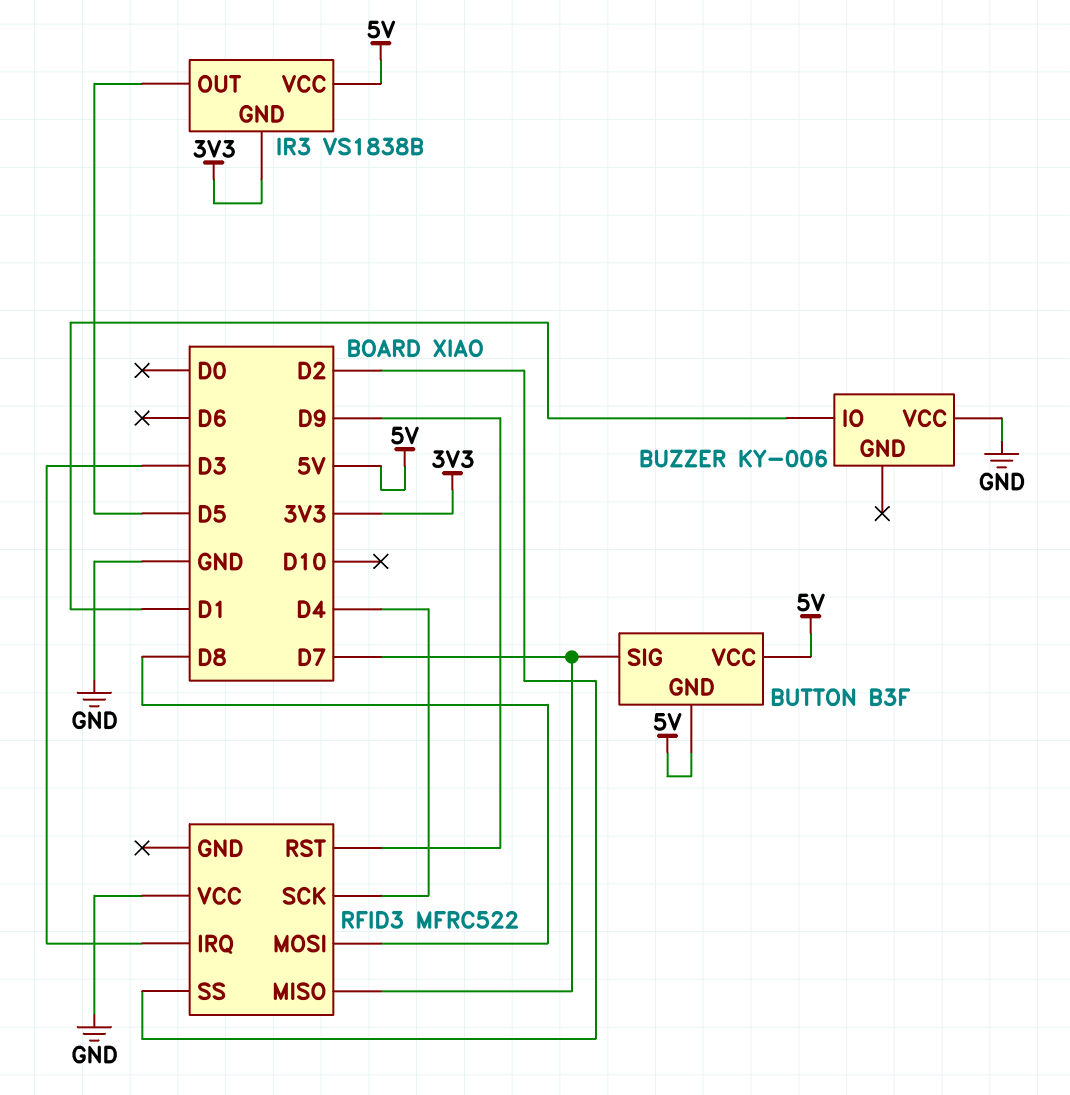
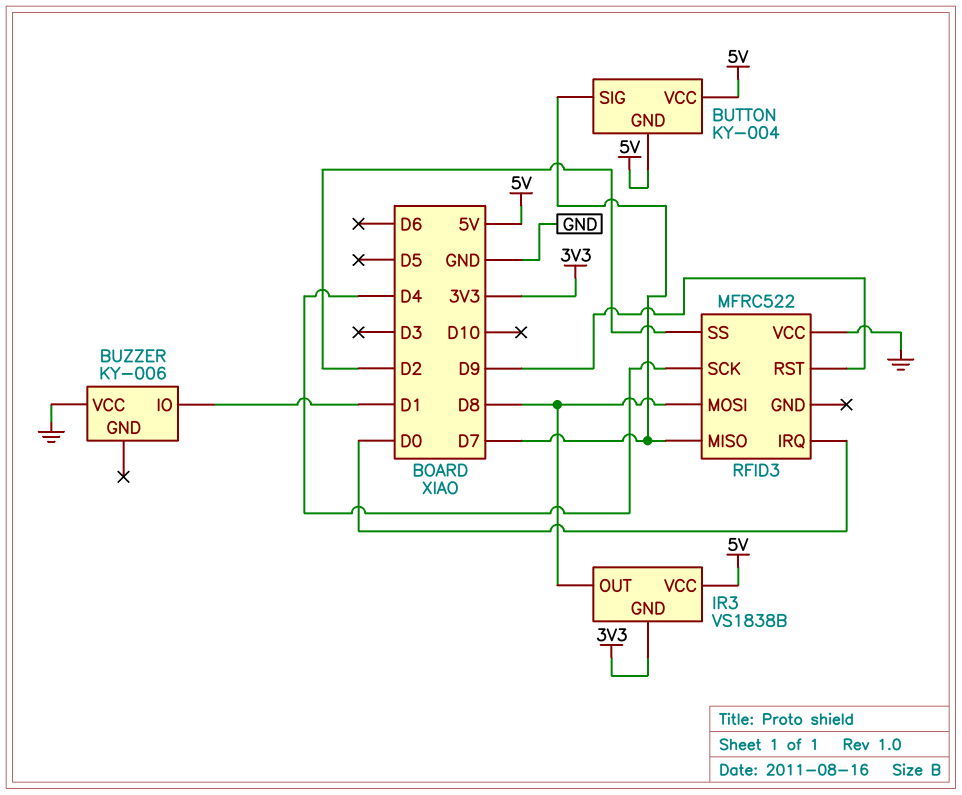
BUTTON: B3F -> KY-004
IR3 pin OUT: D5 -> D8
RFID3 pin IRQ: D3 -> D0

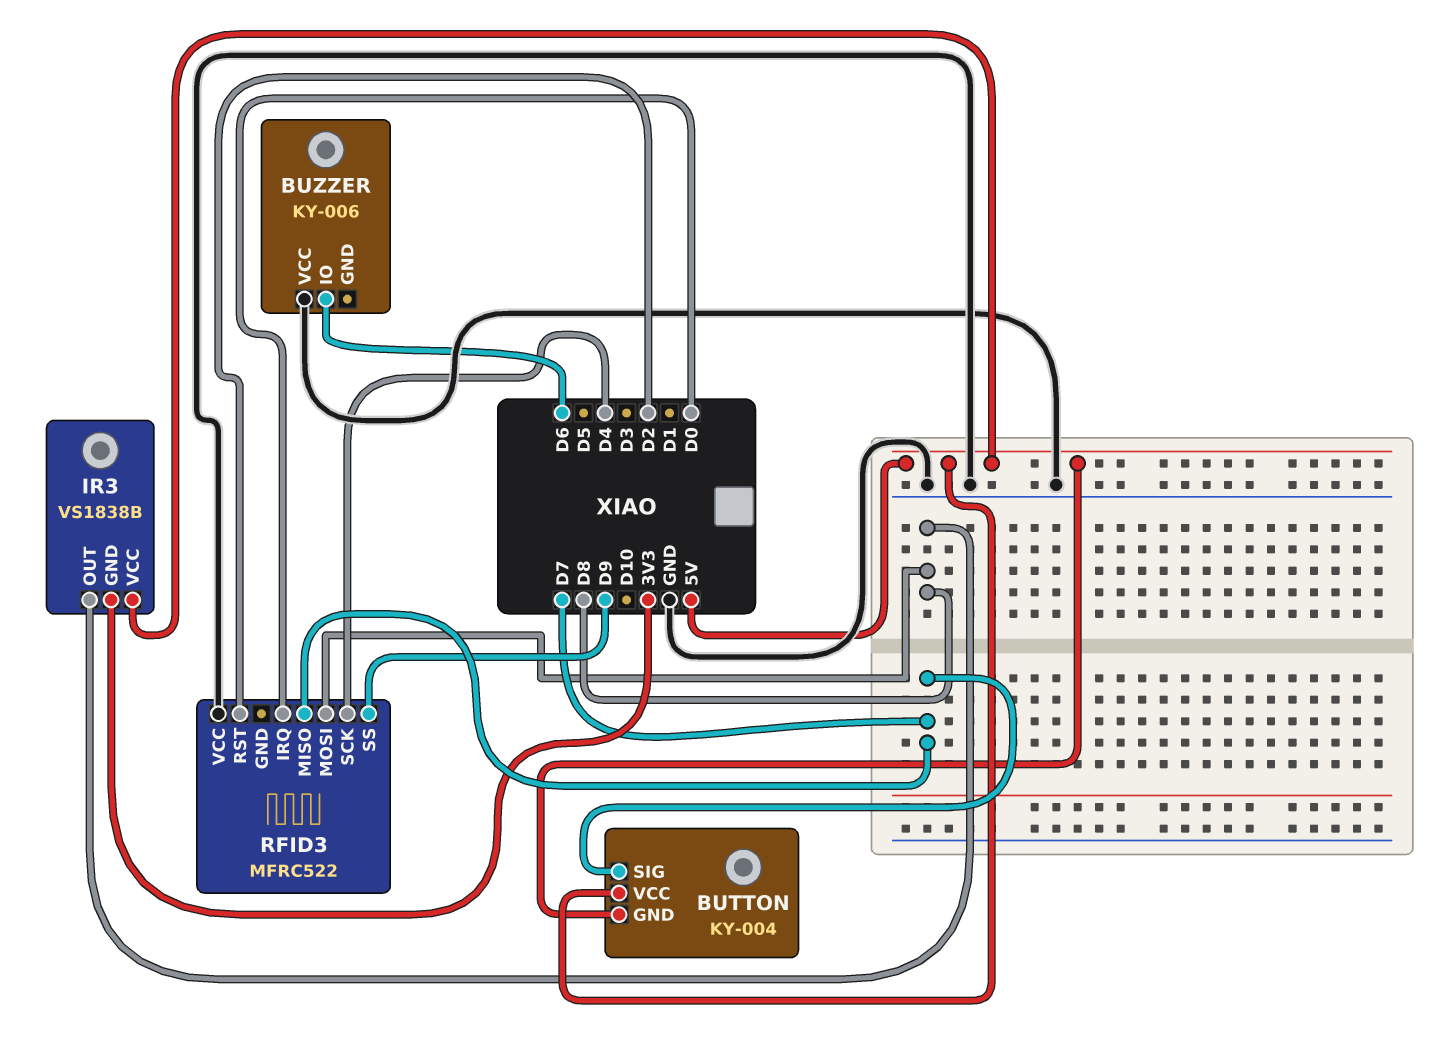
BUZZER pin IO: D1 -> D6
RFID3 pin RST: D9 -> D2
RFID3 pin SS: D2 -> D9

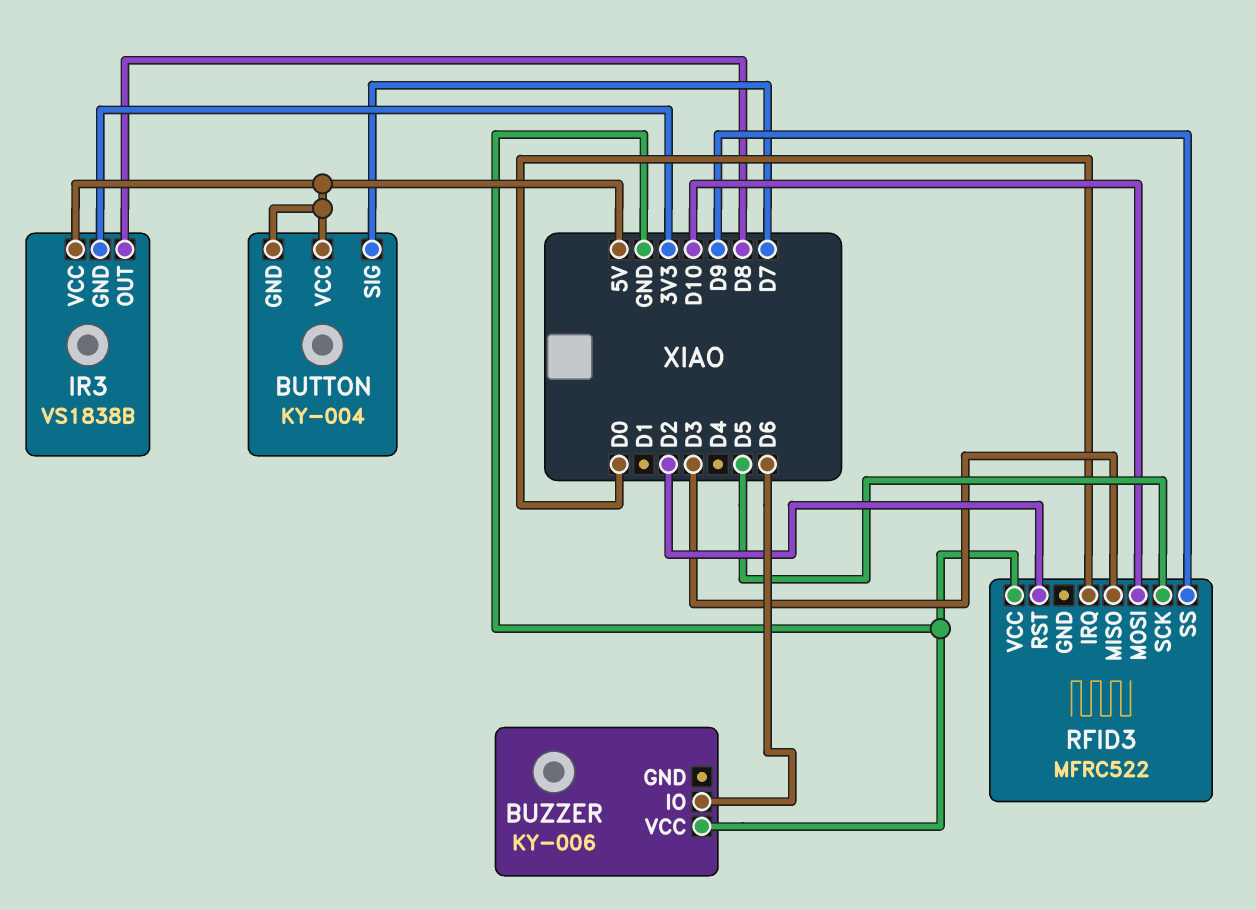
RFID3 pin MISO: D7 -> D3
RFID3 pin MOSI: D8 -> D10
RFID3 pin SCK: D4 -> D5

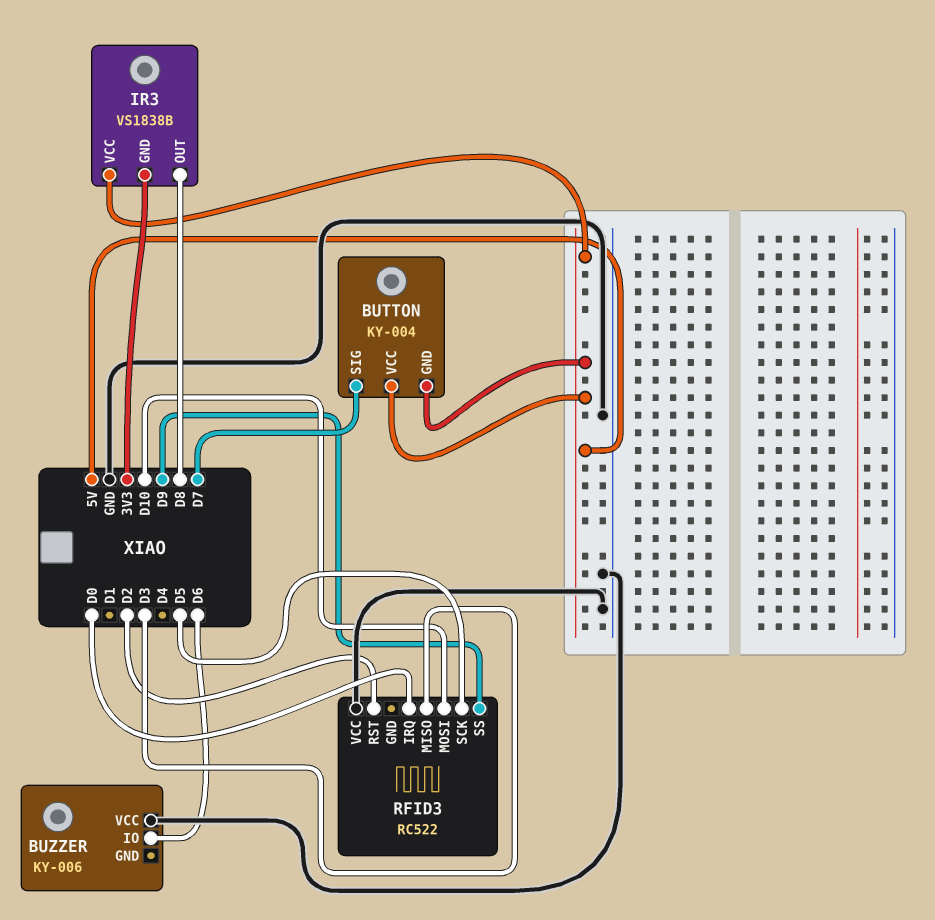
RFID3: MFRC522 -> RC522

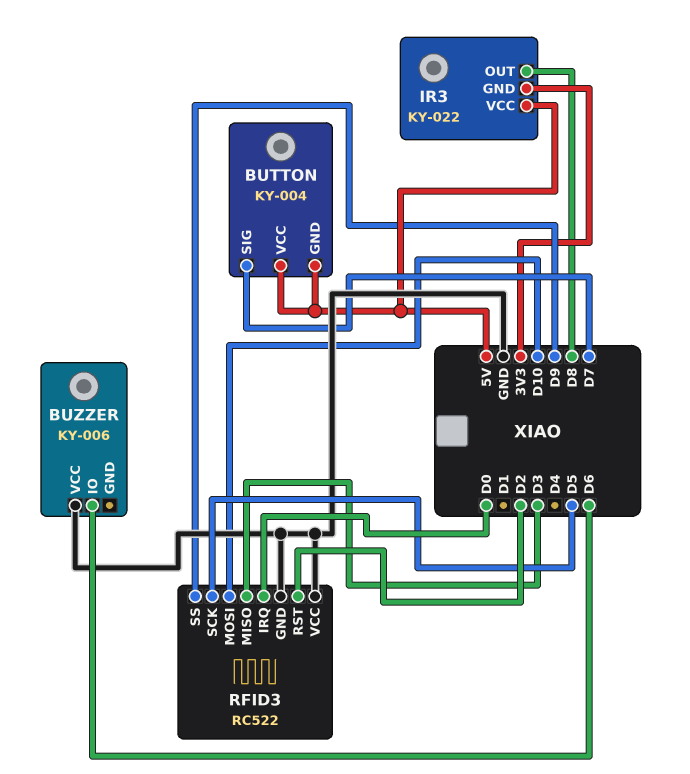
IR3: VS1838B -> KY-022
RFID3 pin GND: none -> GND

